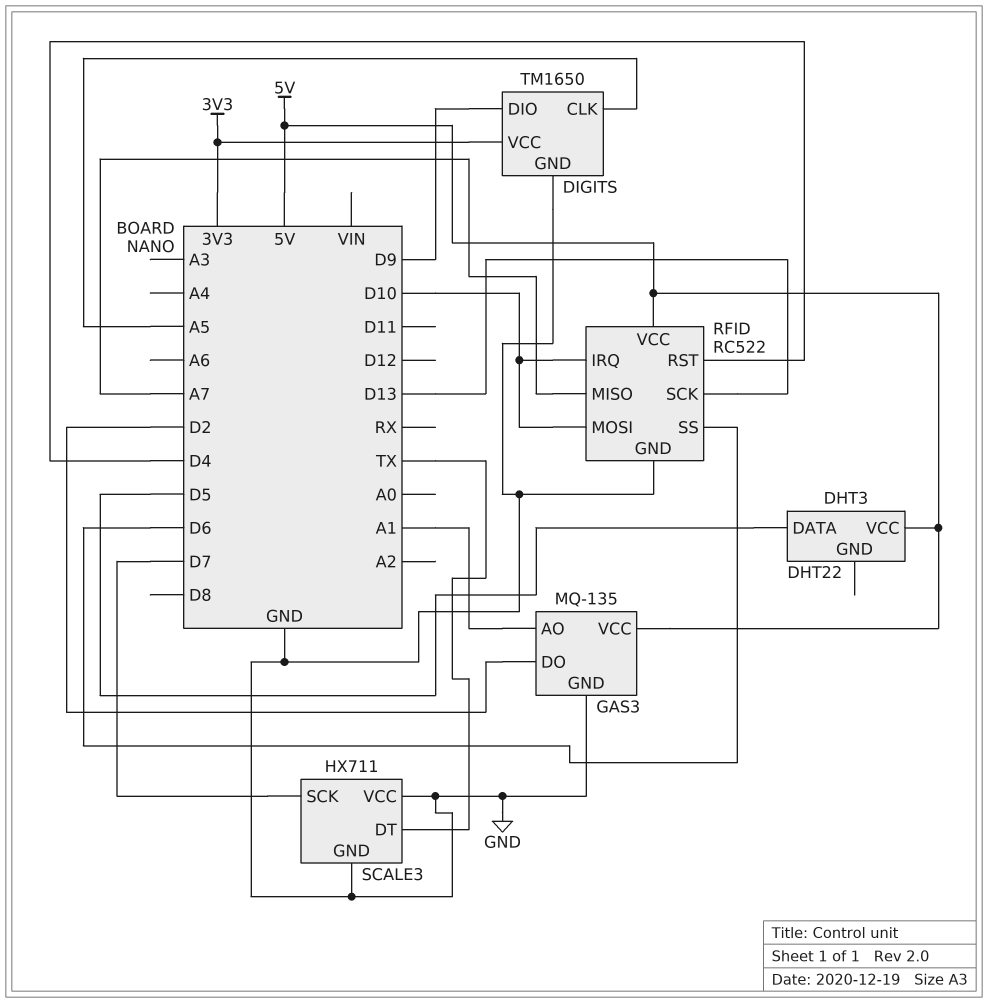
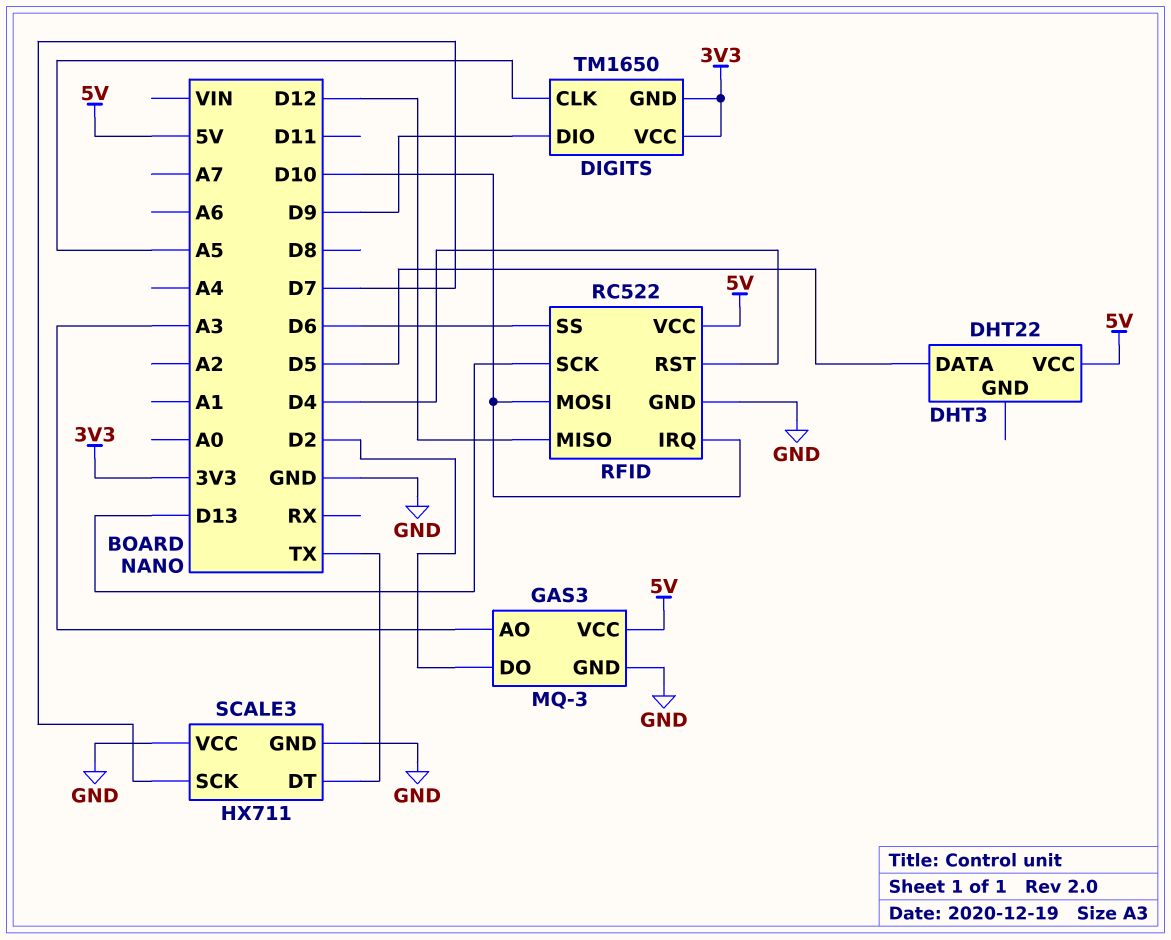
DIGITS pin GND: GND -> 3V3
GAS3: MQ-135 -> MQ-3
GAS3 pin AO: A1 -> A3
RFID pin MISO: A7 -> D12

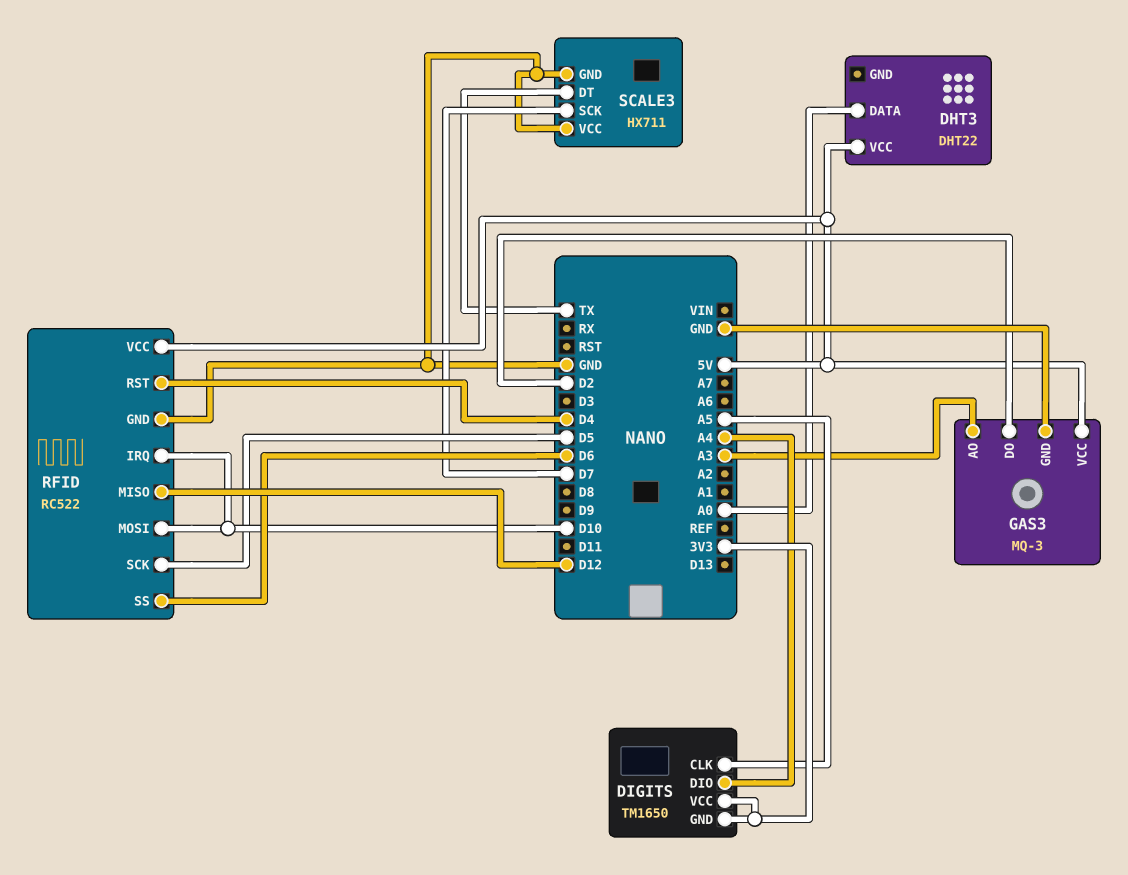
DHT3 pin DATA: D5 -> A0
DIGITS pin DIO: D9 -> A4
RFID pin SCK: D13 -> D5

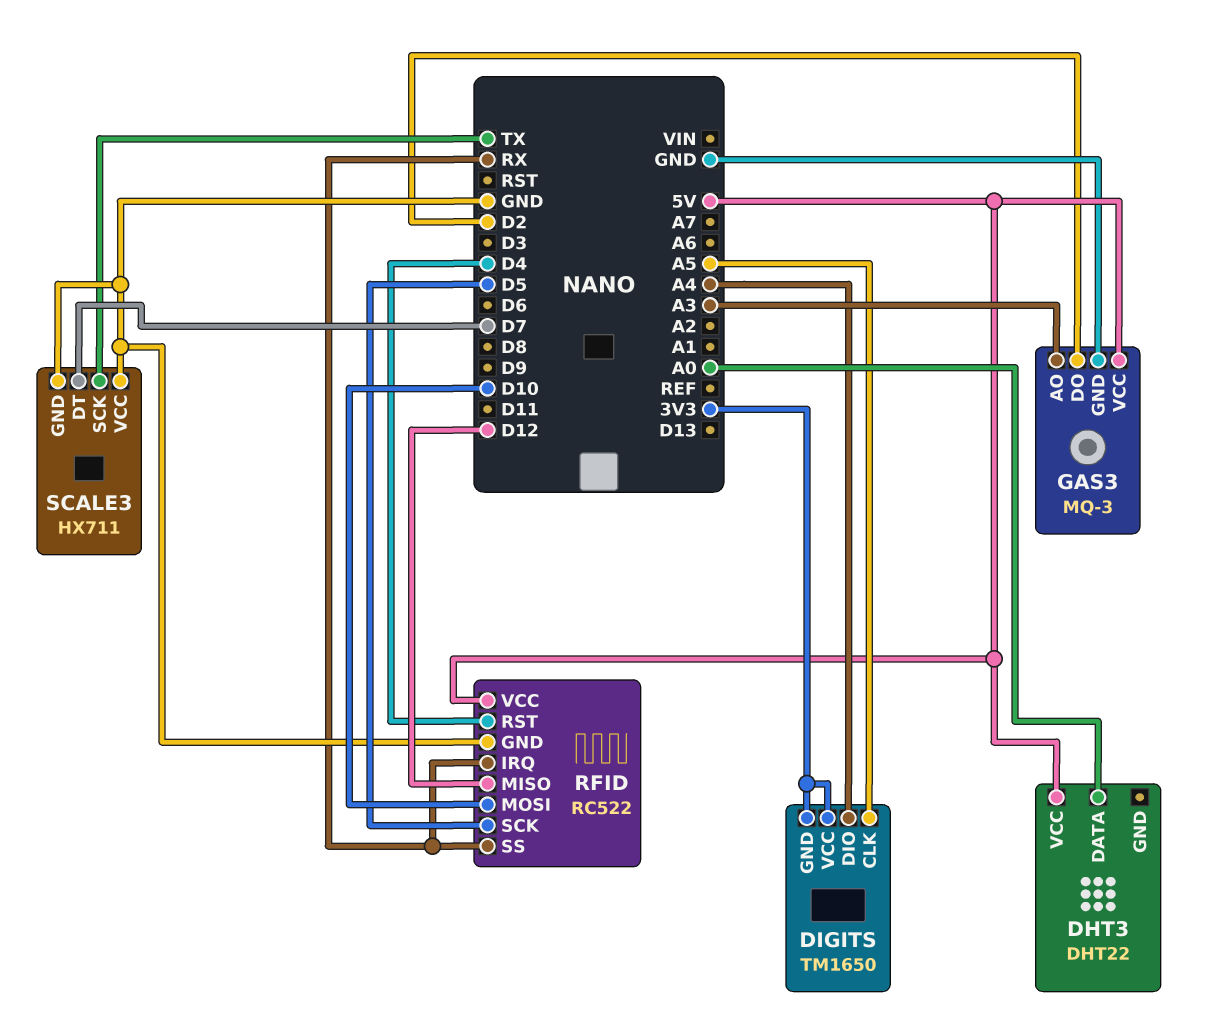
RFID pin IRQ: D10 -> RX
RFID pin SS: D6 -> RX
SCALE3 pin DT: TX -> D7
SCALE3 pin SCK: D7 -> TX

